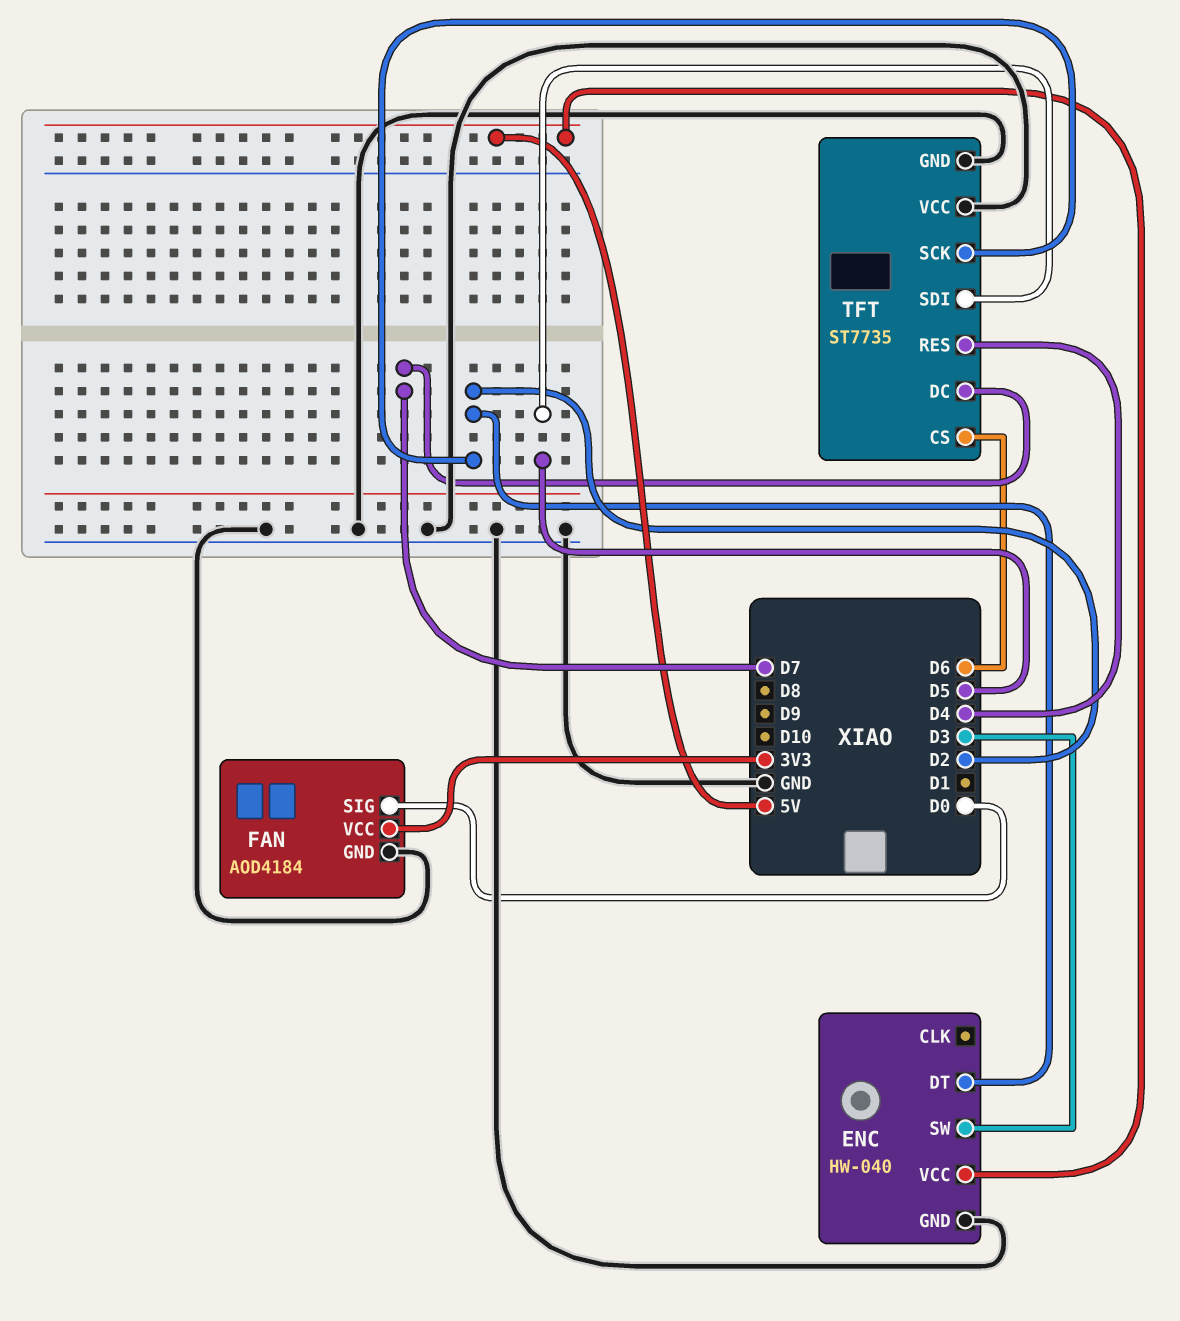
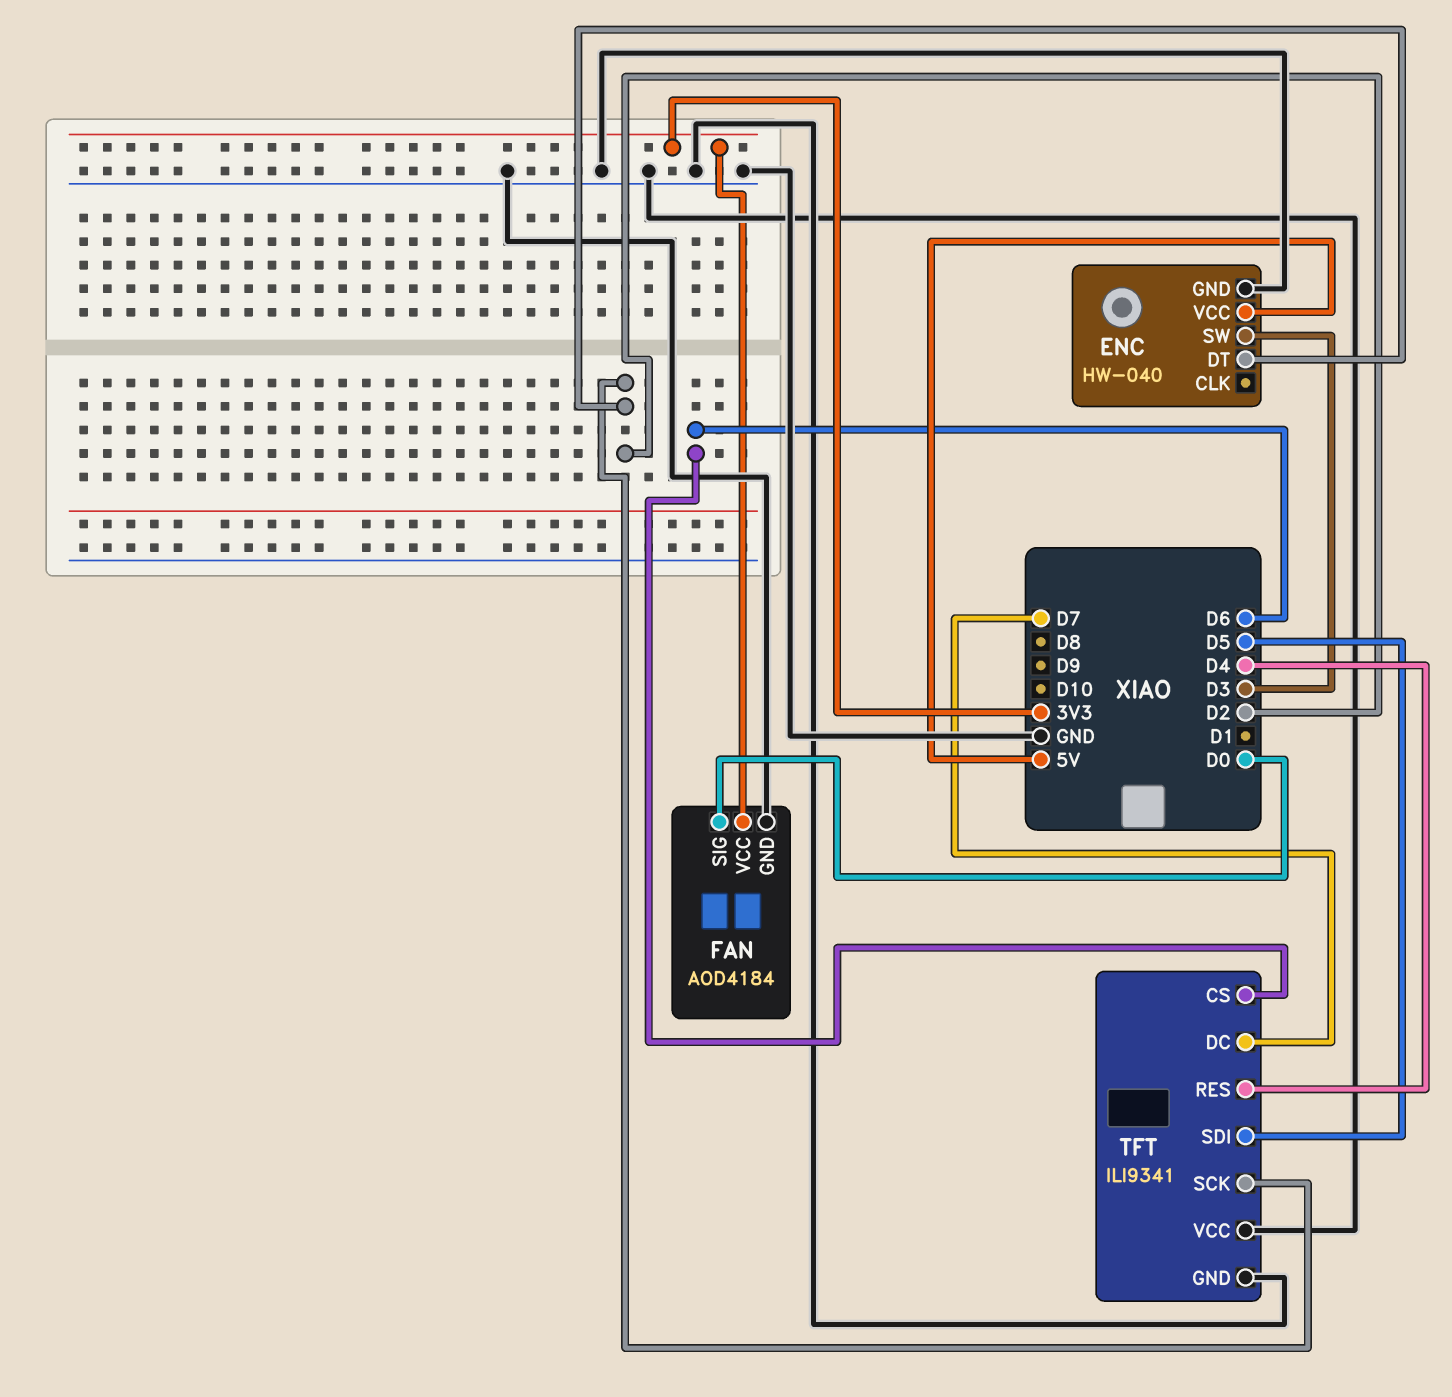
TFT: ST7735 -> ILI9341

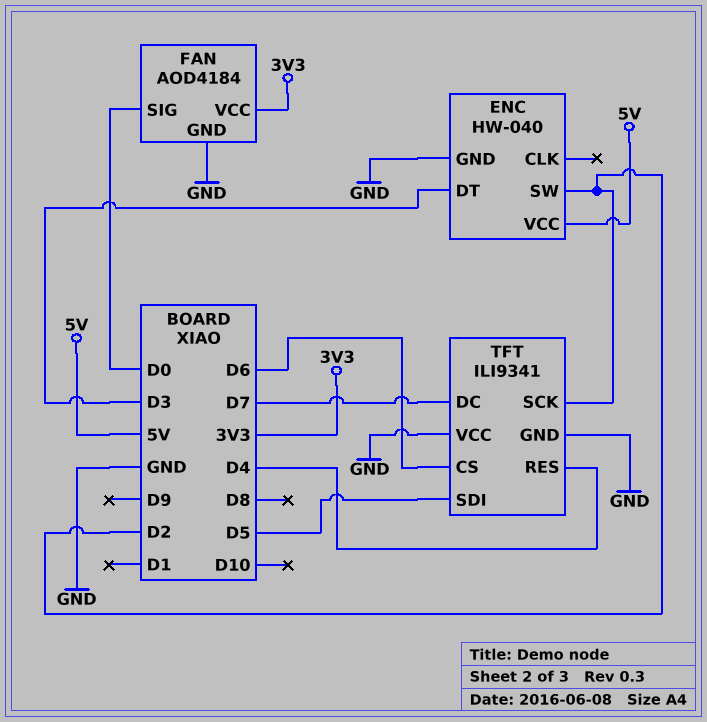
ENC pin DT: D2 -> D3
ENC pin SW: D3 -> D2

